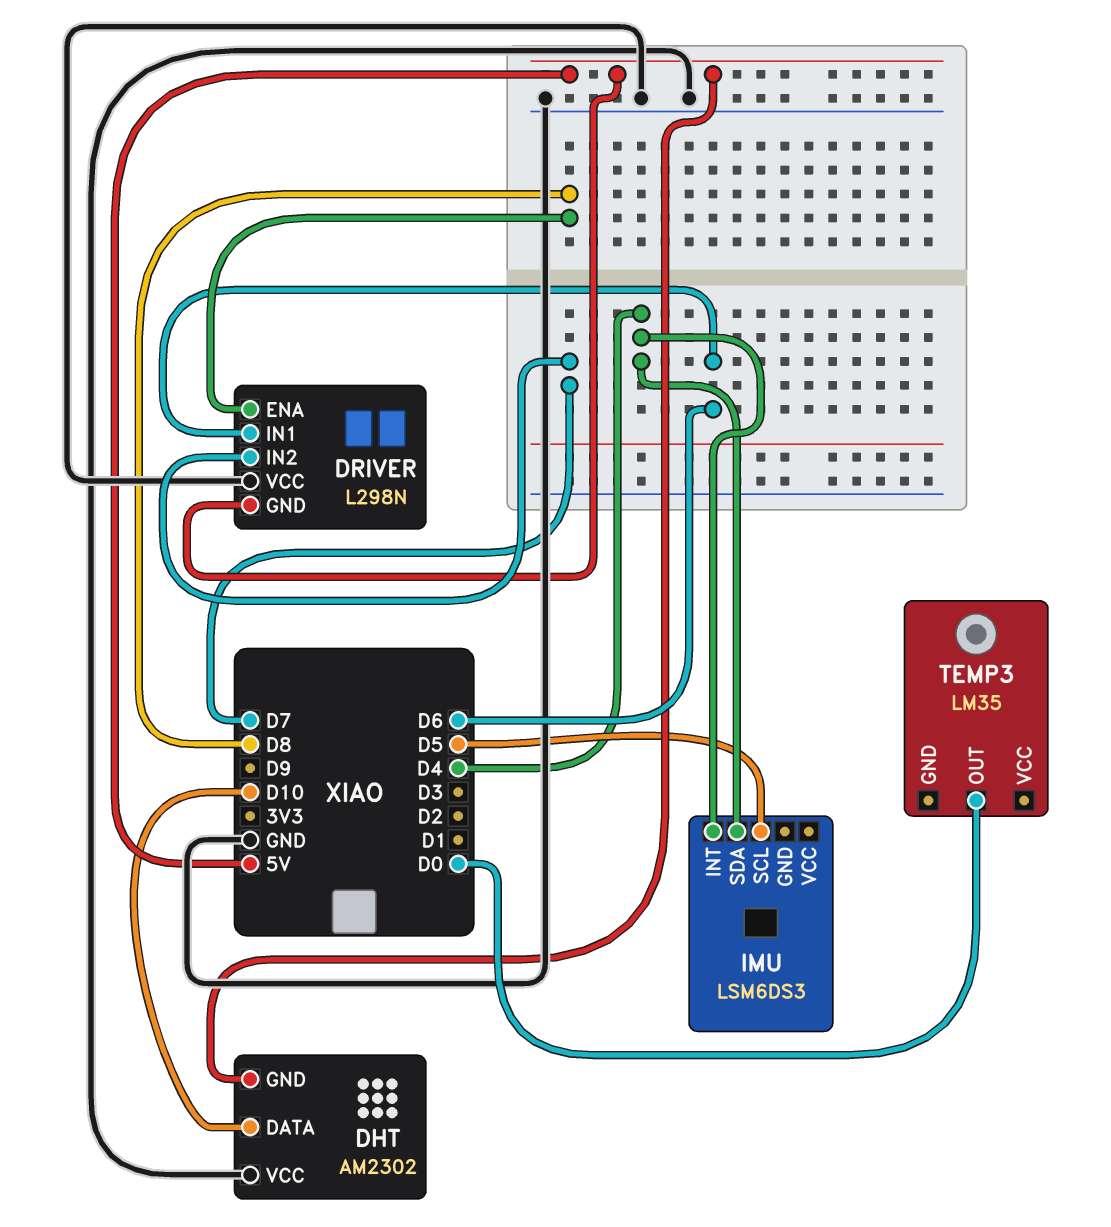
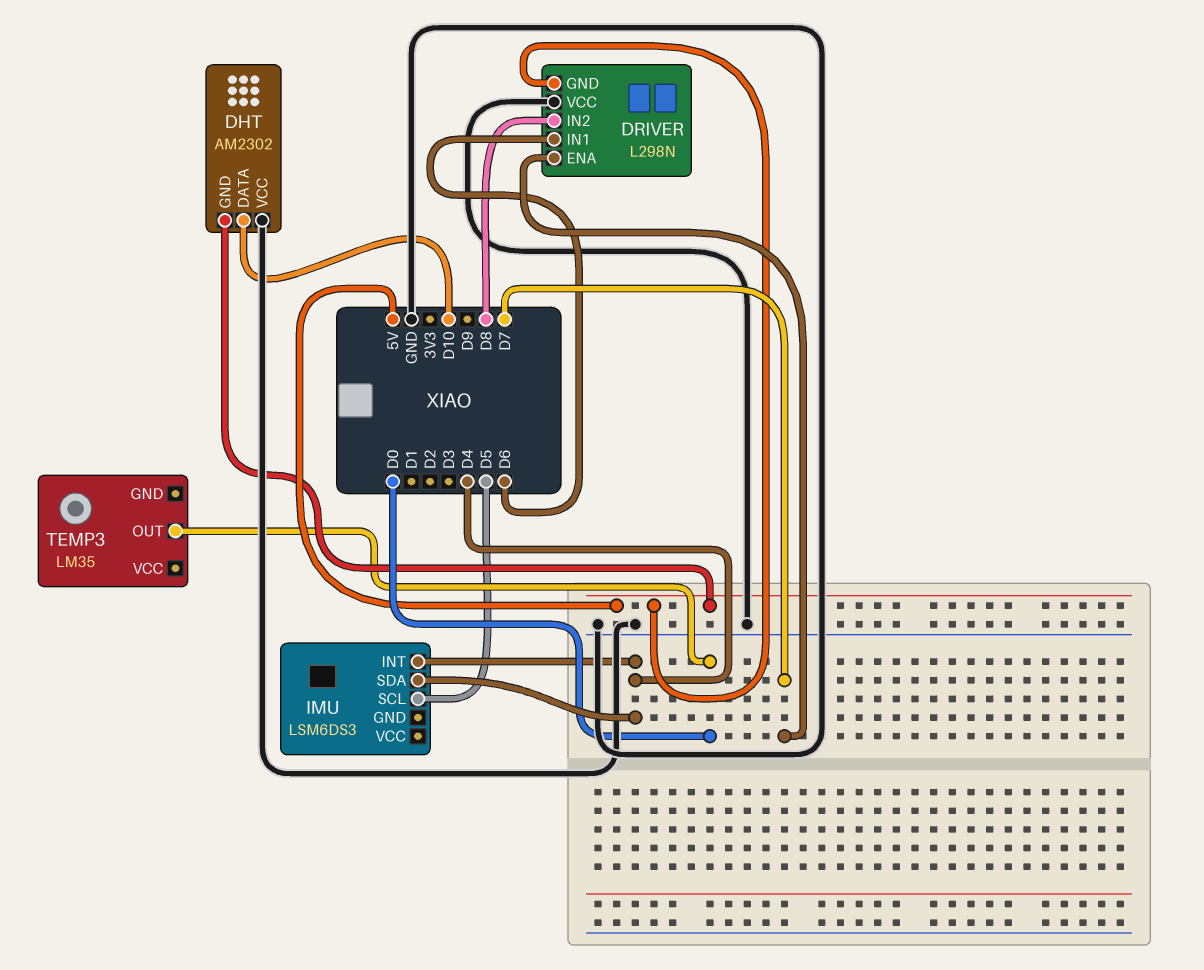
DRIVER pin ENA: D8 -> D7
DRIVER pin IN2: D7 -> D8

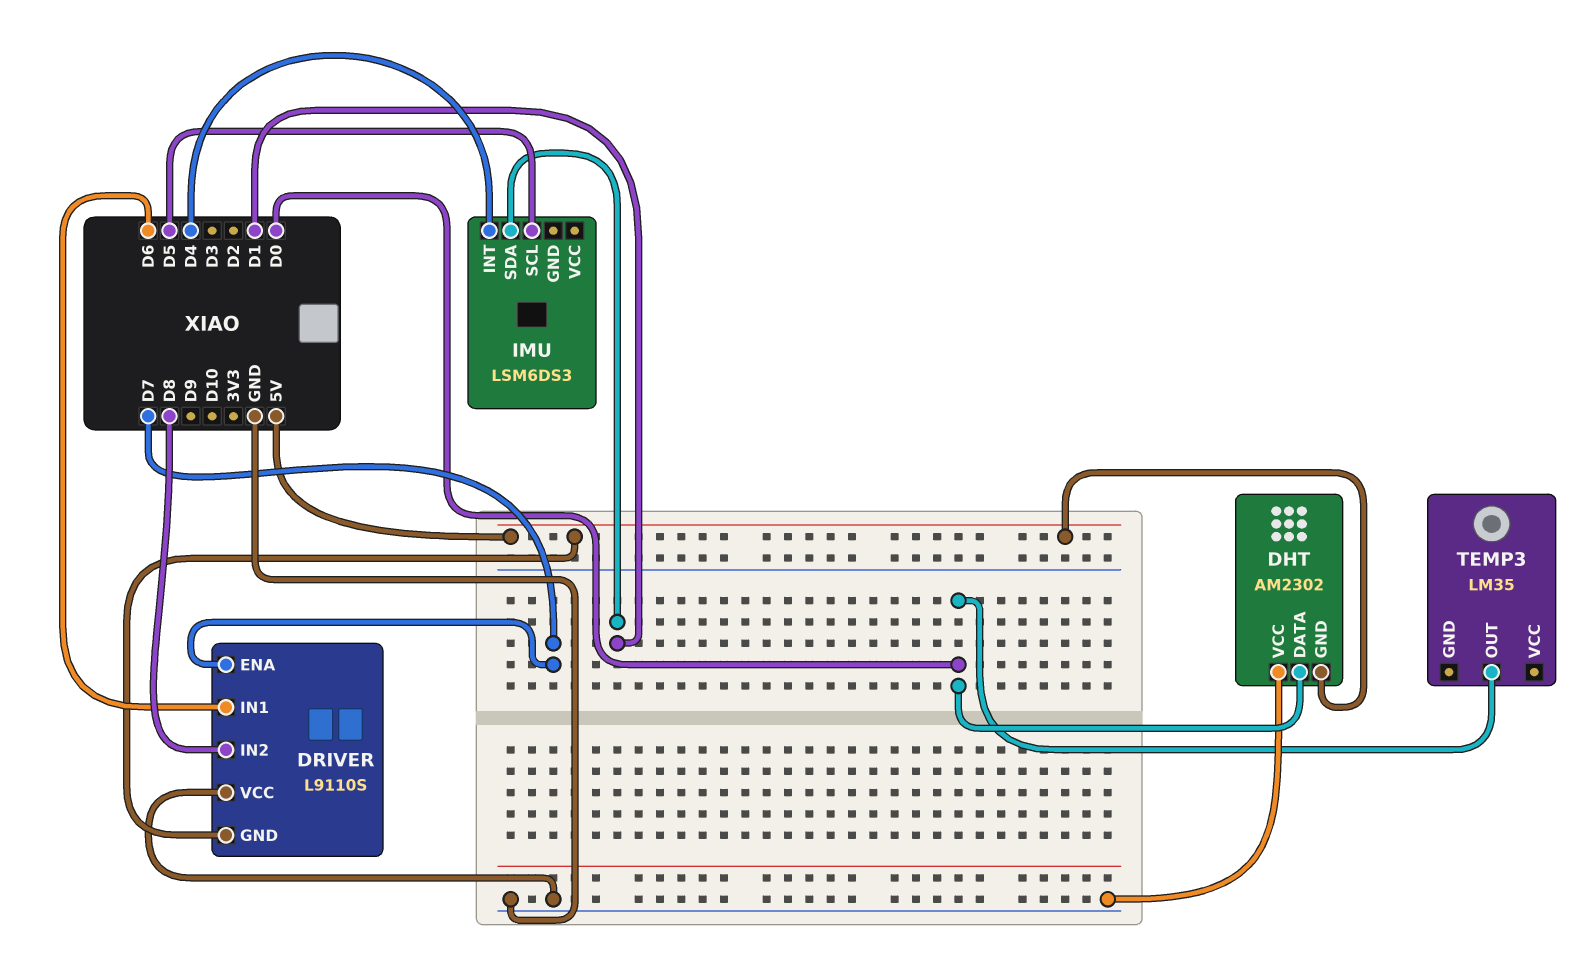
DHT pin DATA: D10 -> D0
DRIVER: L298N -> L9110S
IMU pin SDA: D4 -> D1

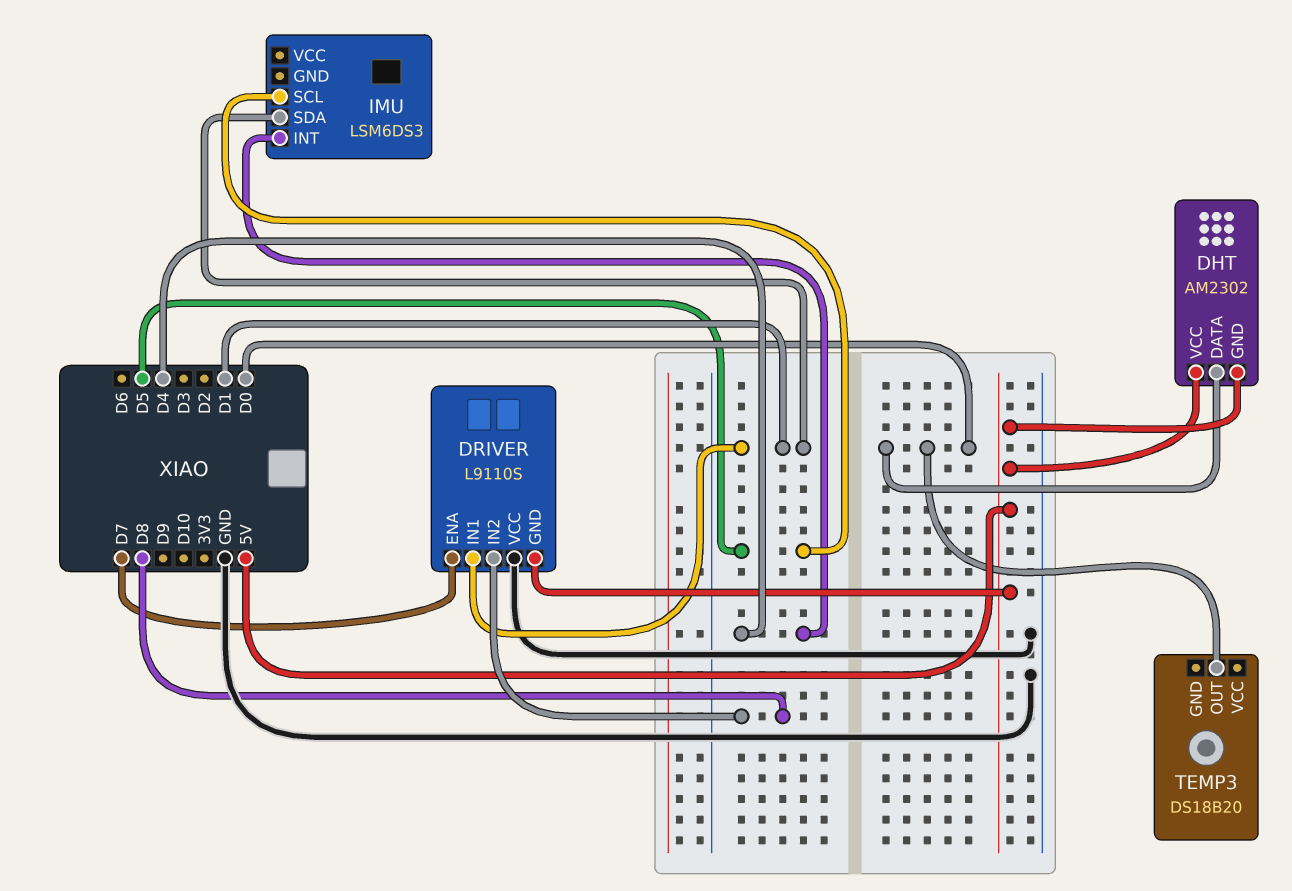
DHT pin VCC: GND -> 5V
DRIVER pin IN1: D6 -> D1
TEMP3: LM35 -> DS18B20

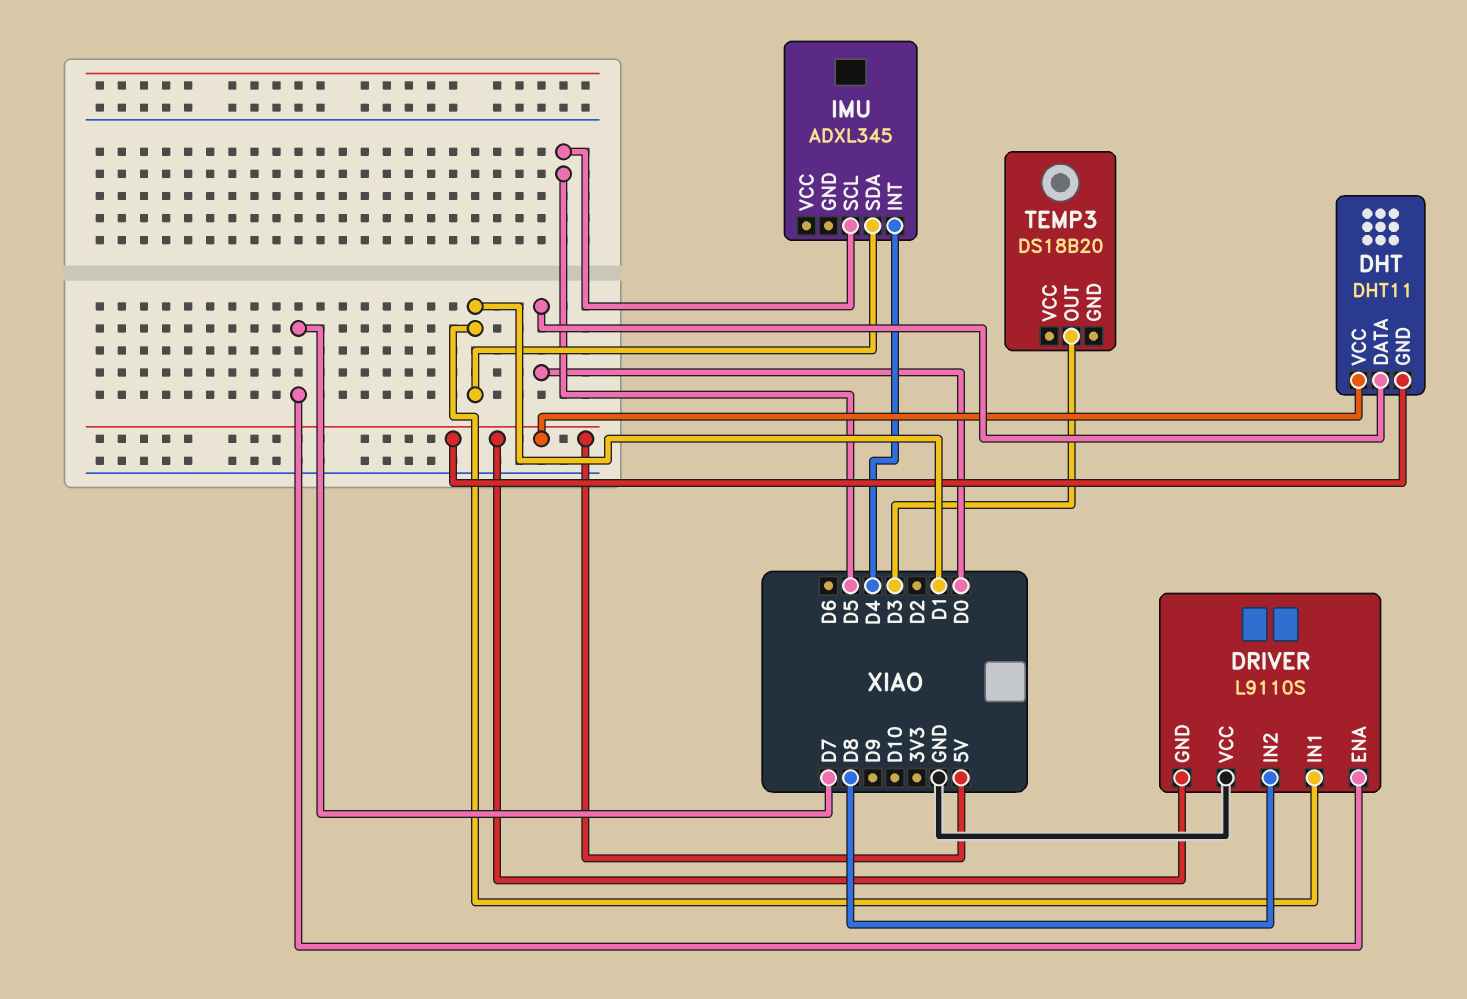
DHT: AM2302 -> DHT11
IMU: LSM6DS3 -> ADXL345
TEMP3 pin OUT: D0 -> D3

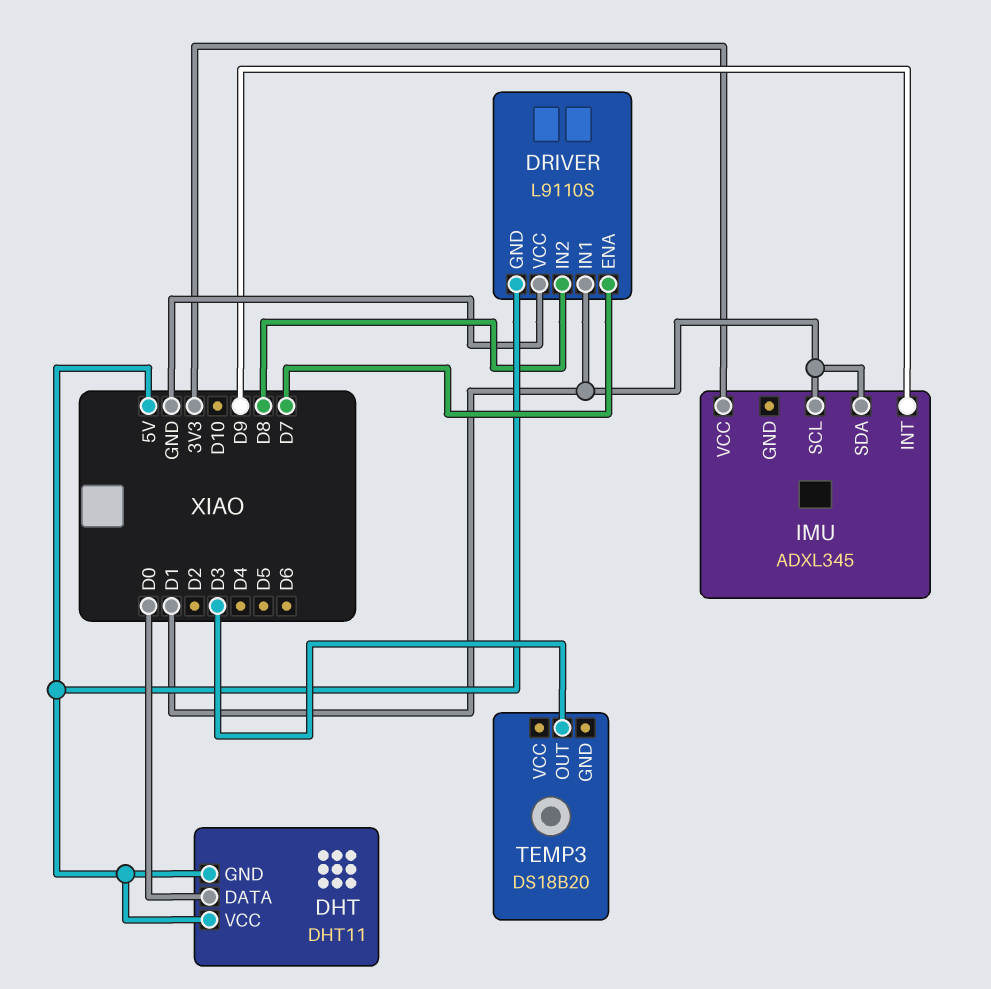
IMU pin INT: D4 -> D9
IMU pin SCL: D5 -> D1
IMU pin VCC: none -> 3V3

